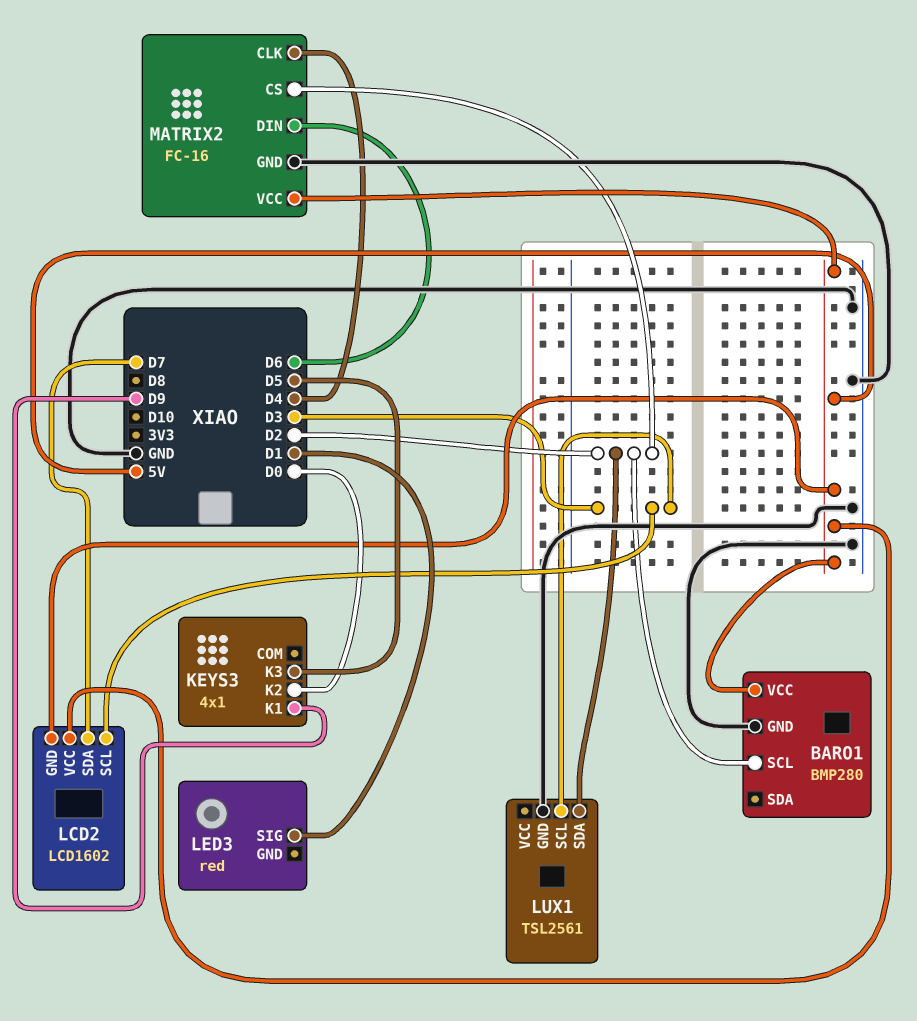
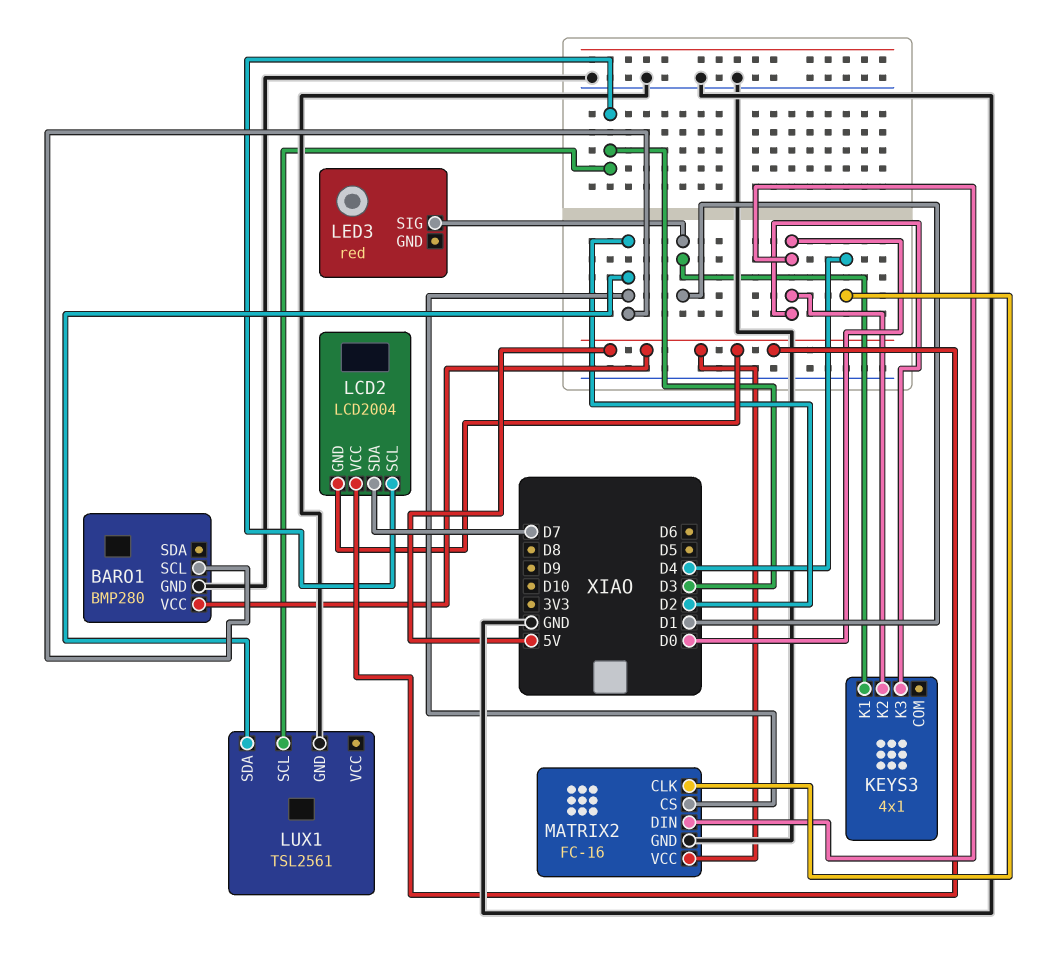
KEYS3 pin K1: D9 -> D1
KEYS3 pin K3: D5 -> D0
LCD2: LCD1602 -> LCD2004
MATRIX2 pin DIN: D6 -> D0

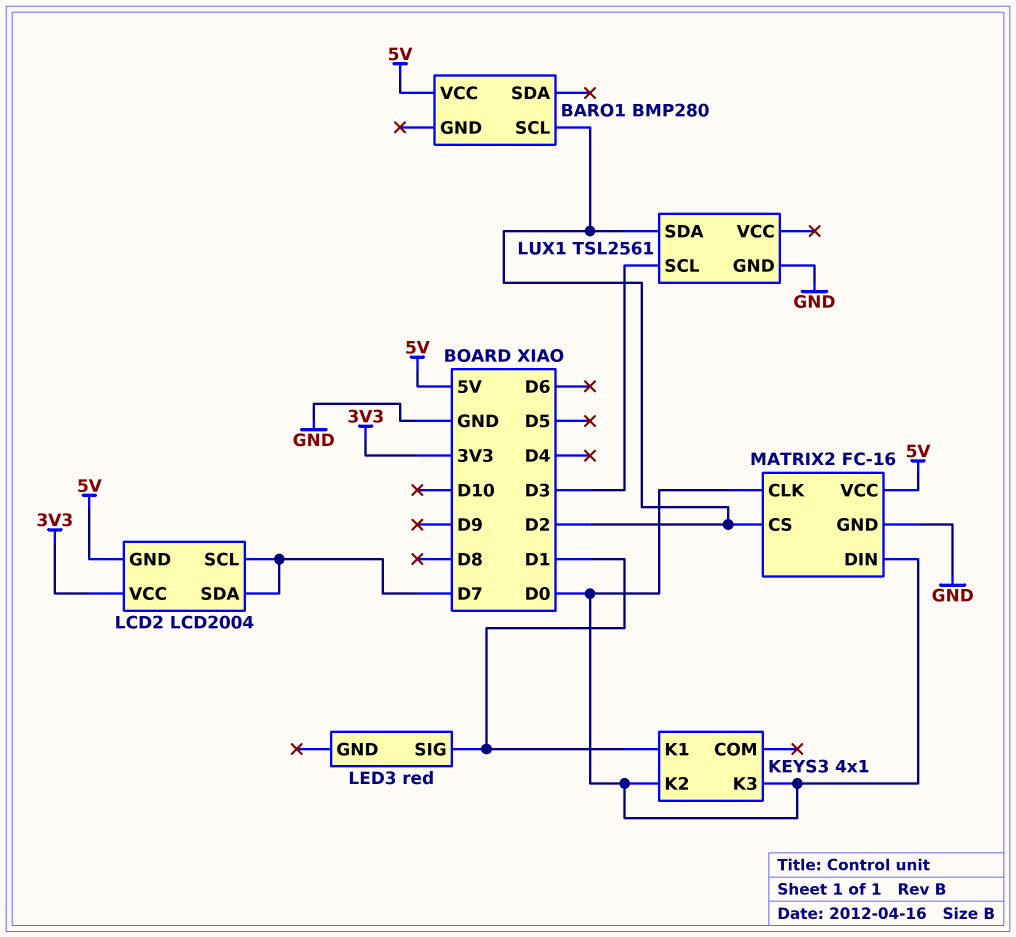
BARO1 pin GND: GND -> none
LCD2 pin SCL: D3 -> D7
LCD2 pin VCC: 5V -> 3V3
MATRIX2 pin CLK: D4 -> D0

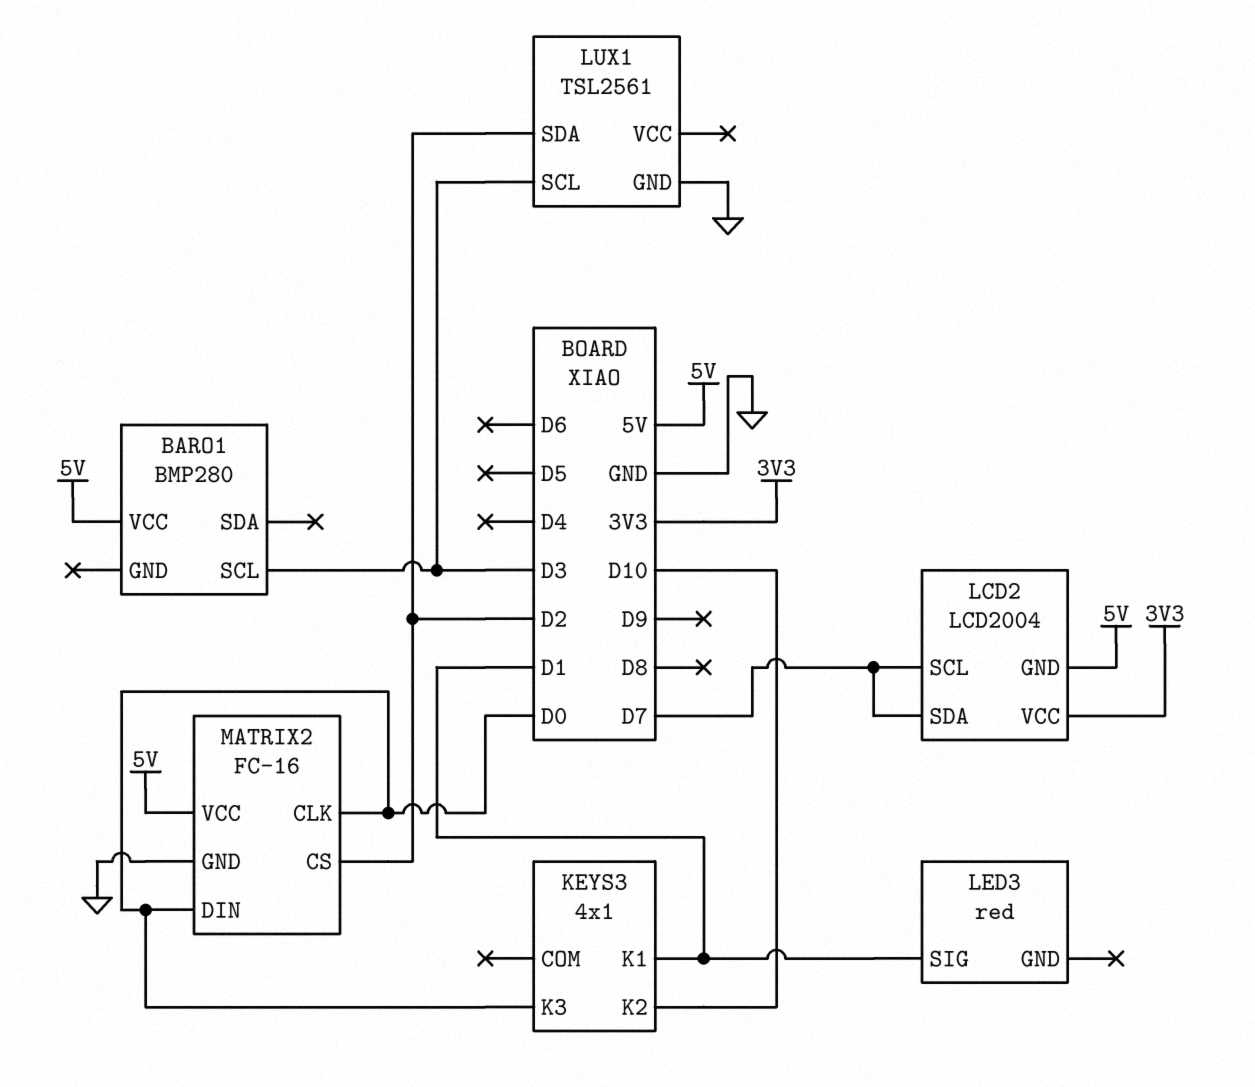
BARO1 pin SCL: D2 -> D3
KEYS3 pin K2: D0 -> D10

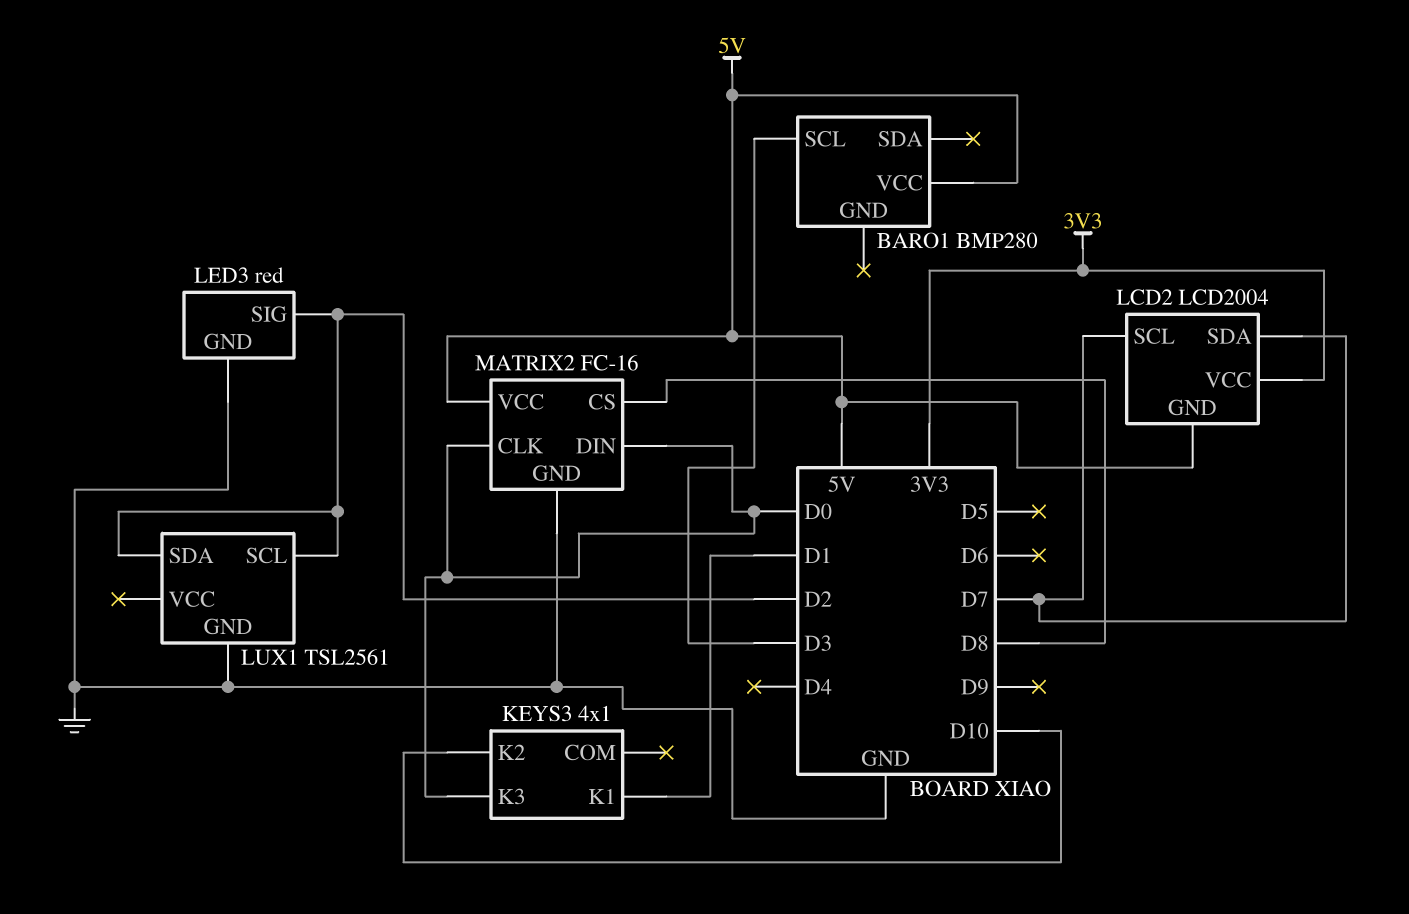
LED3 pin GND: none -> GND
LED3 pin SIG: D1 -> D2
LUX1 pin SCL: D3 -> D2
MATRIX2 pin CS: D2 -> D8

